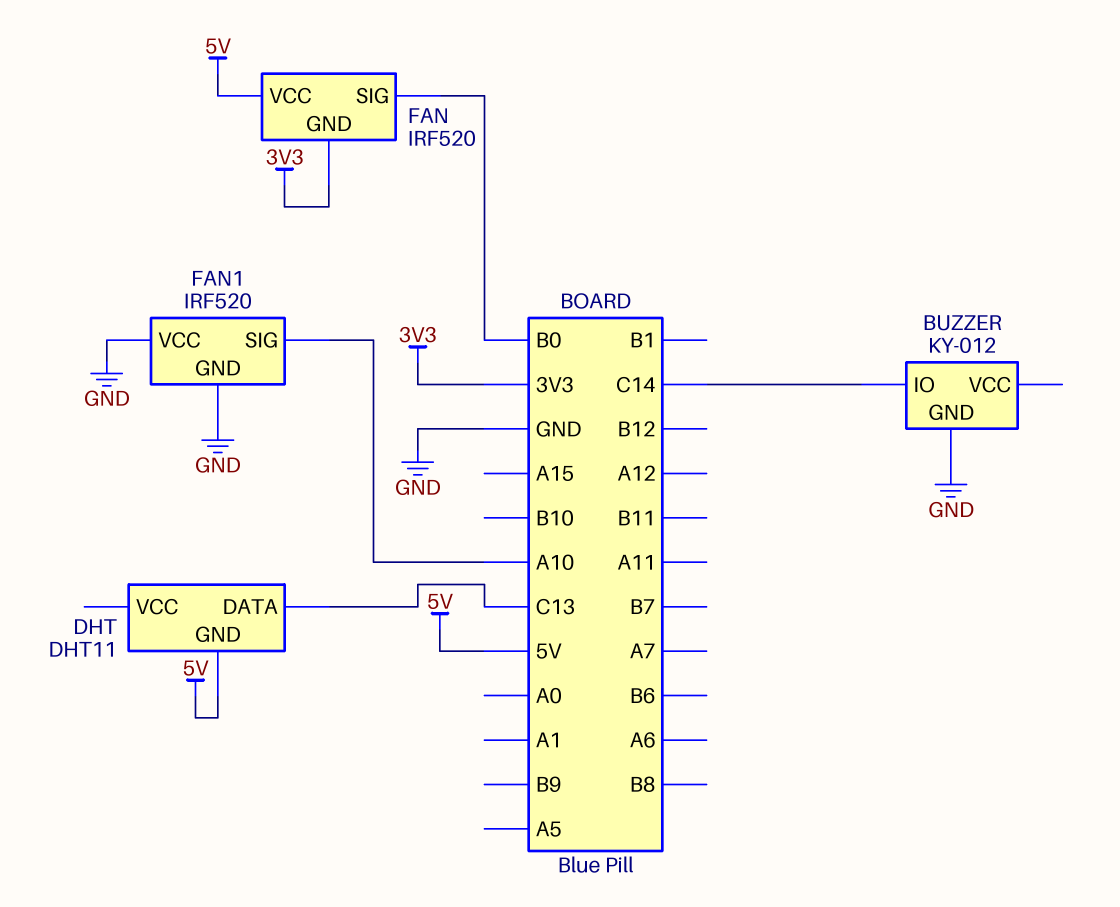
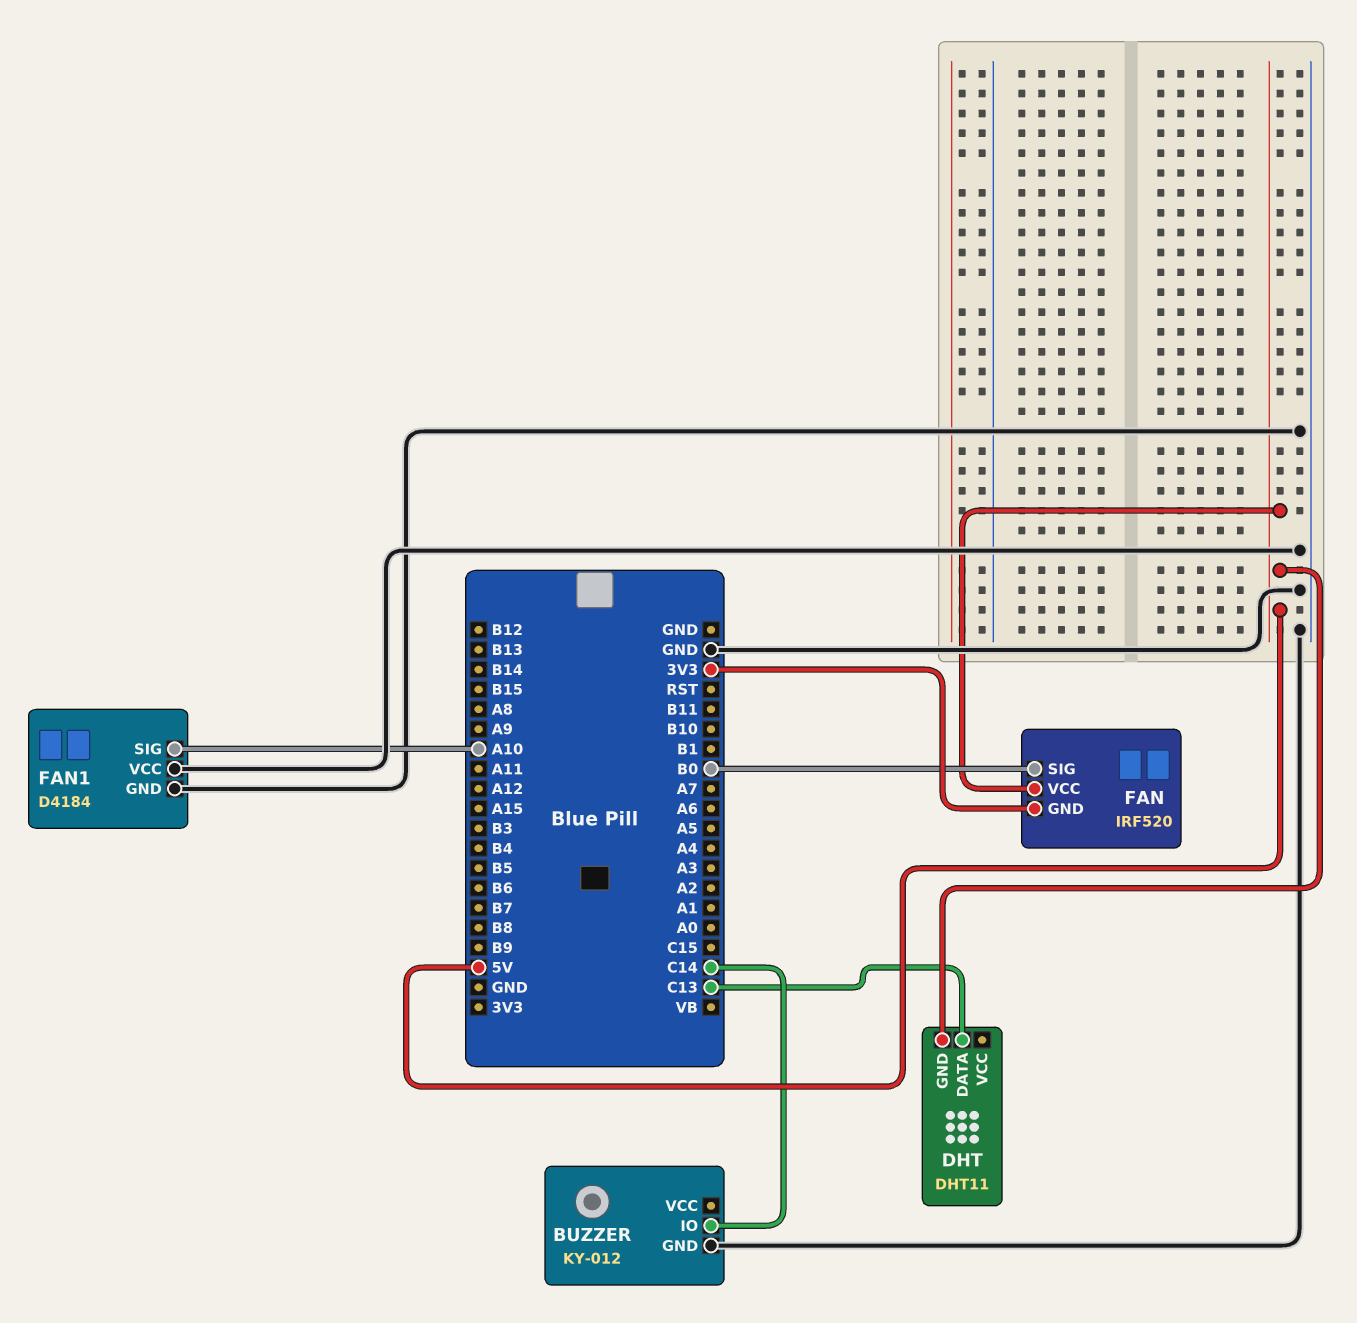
FAN1: IRF520 -> D4184

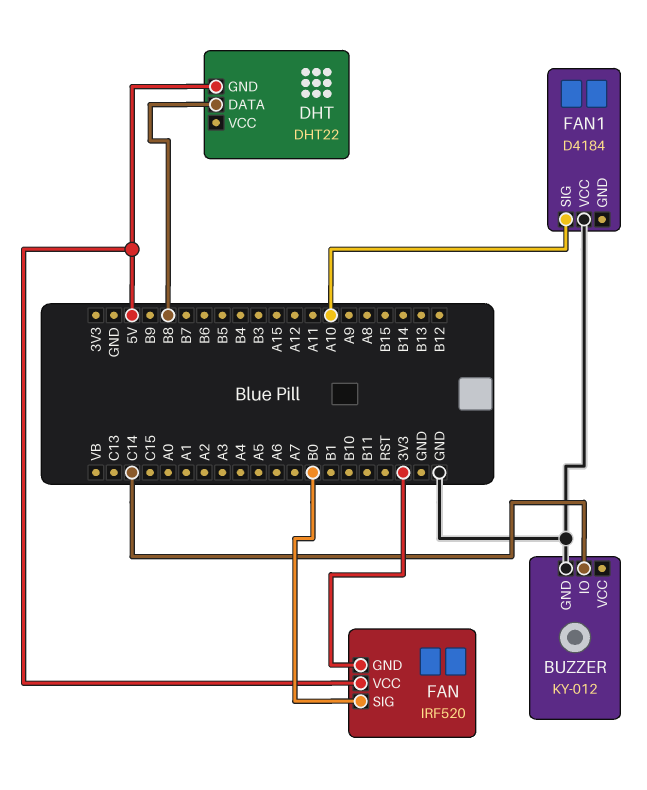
DHT: DHT11 -> DHT22
DHT pin DATA: C13 -> B8
FAN1 pin GND: GND -> none

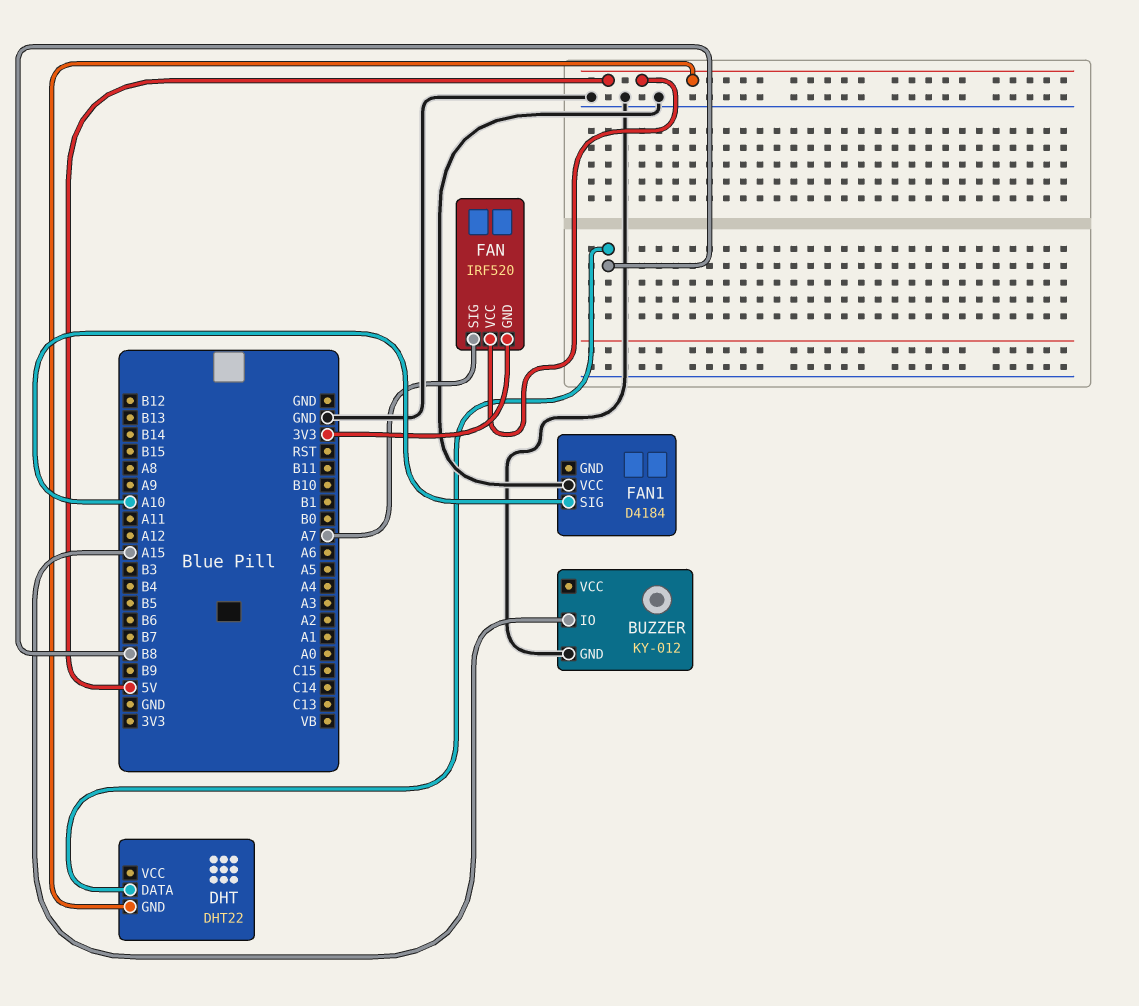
BUZZER pin IO: C14 -> A15
FAN pin SIG: B0 -> A7

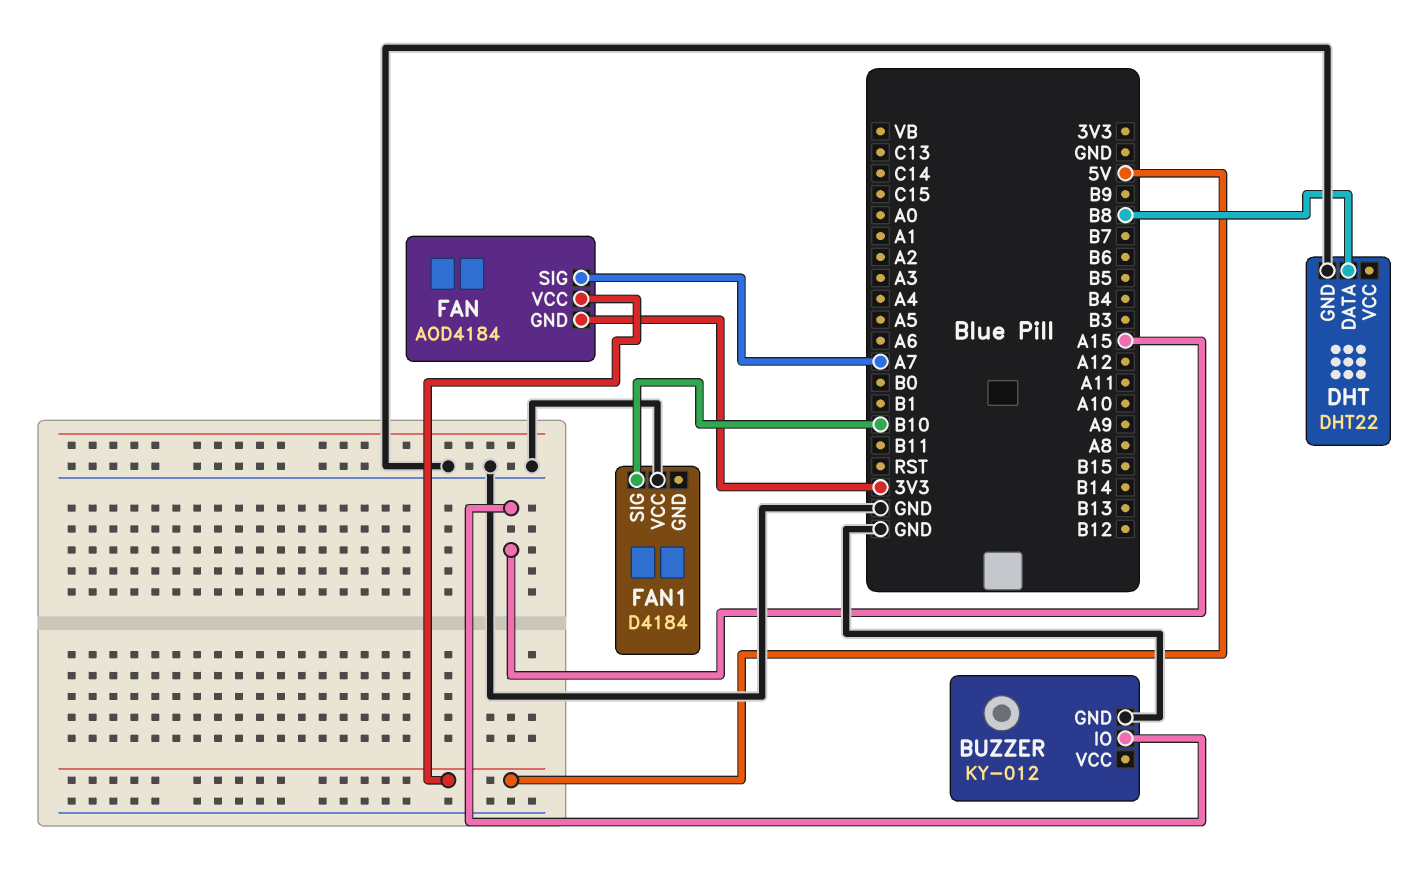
DHT pin GND: 5V -> GND
FAN: IRF520 -> AOD4184
FAN1 pin SIG: A10 -> B10

